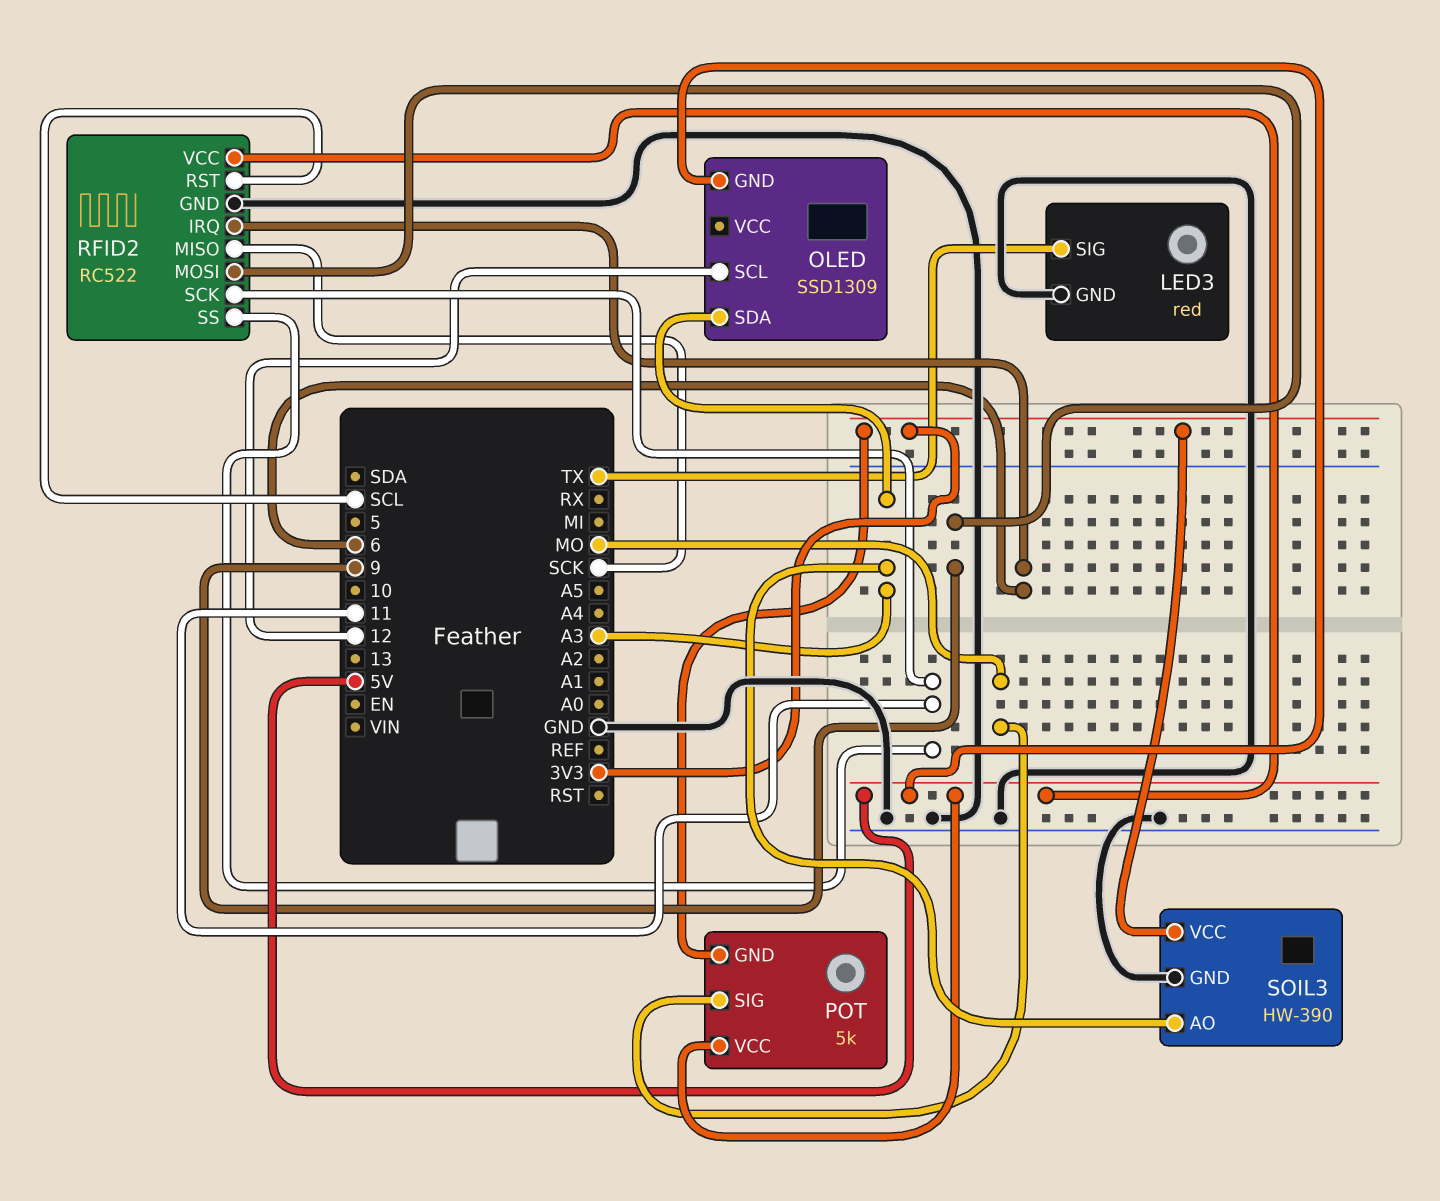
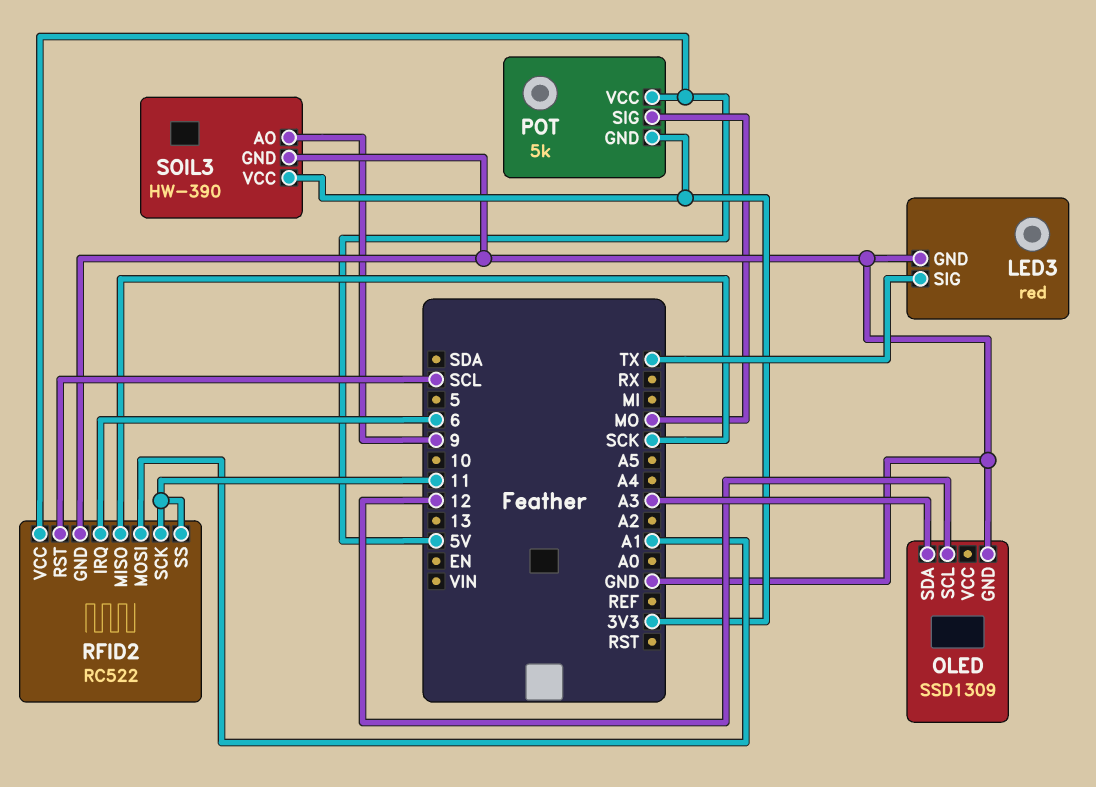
OLED pin GND: 5V -> GND
RFID2 pin MOSI: 9 -> A1
SOIL3 pin AO: A3 -> 9

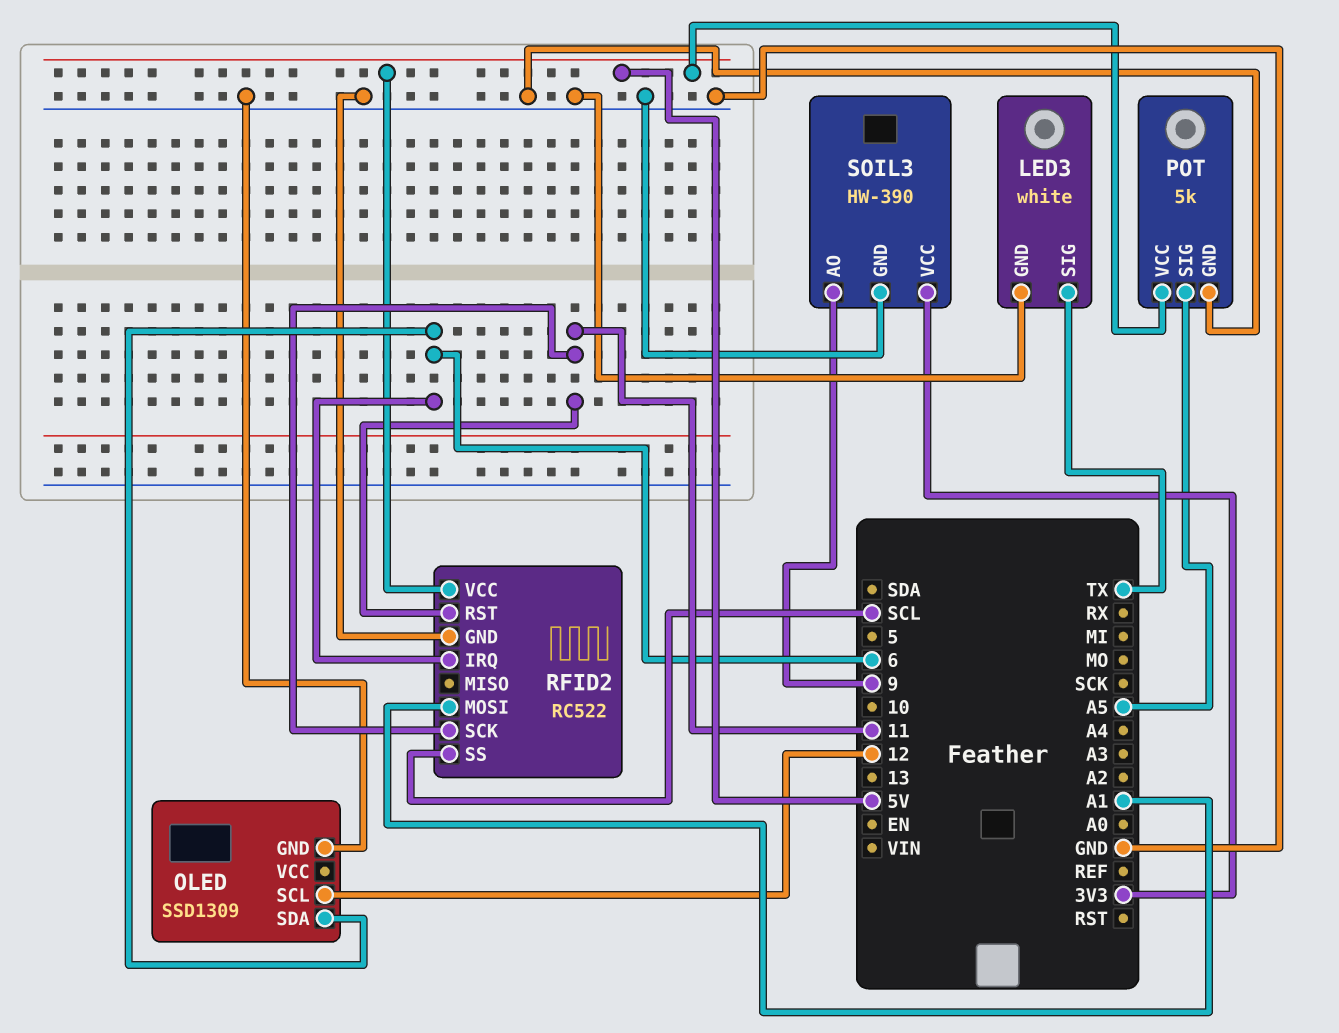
LED3: red -> white
OLED pin SDA: A3 -> 6
POT pin GND: 3V3 -> GND
POT pin SIG: MO -> A5
RFID2 pin MISO: SCK -> none
RFID2 pin RST: SCL -> 11
RFID2 pin SS: 11 -> SCL

